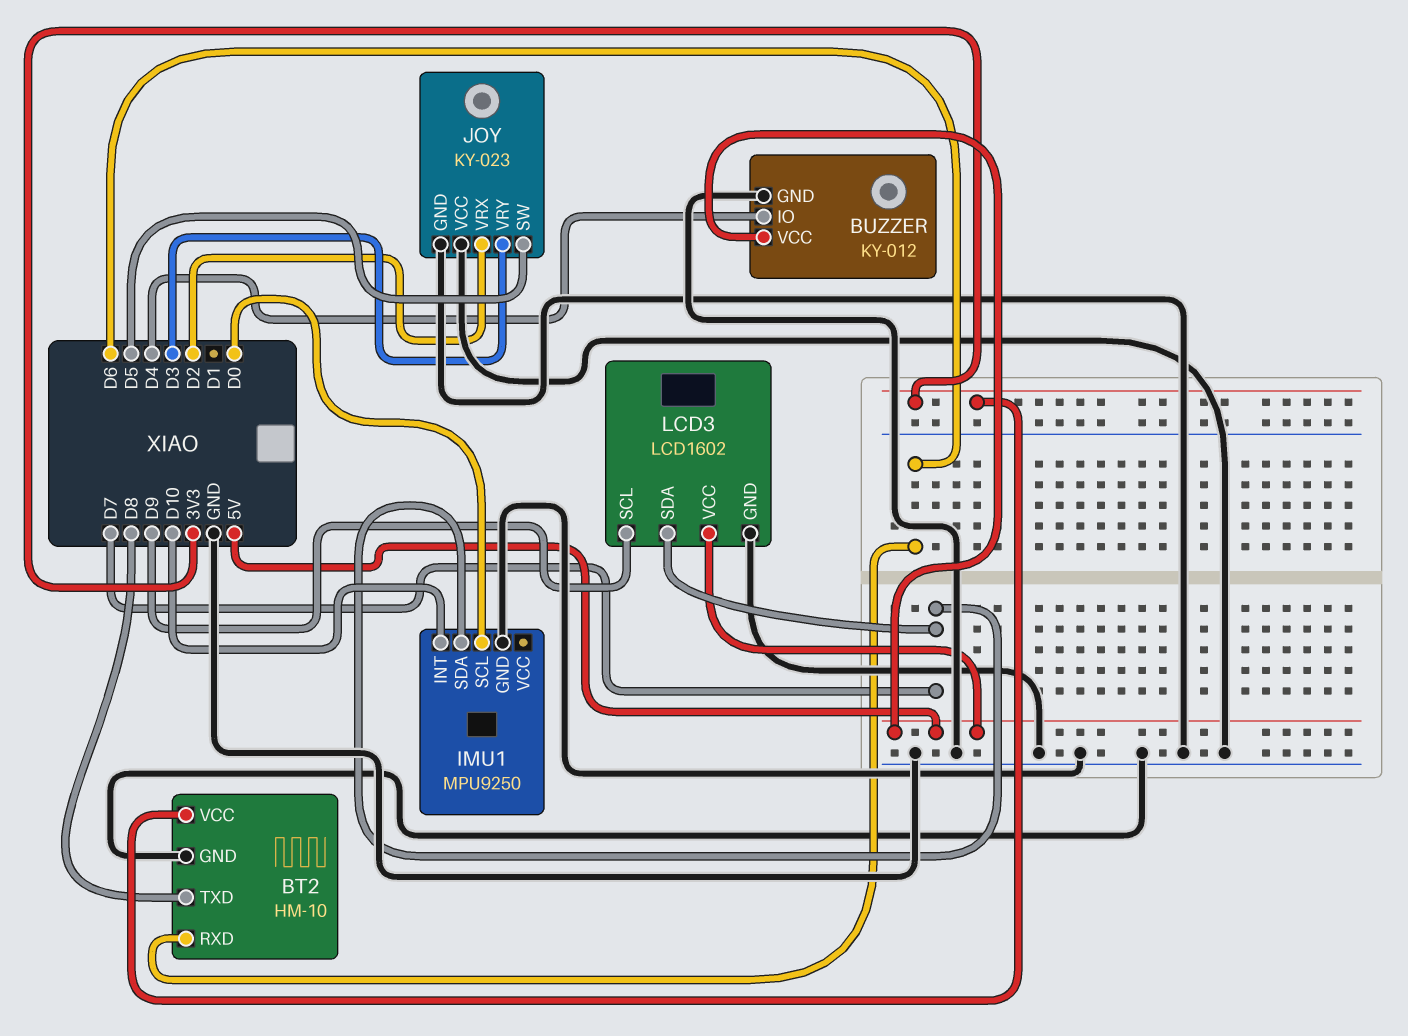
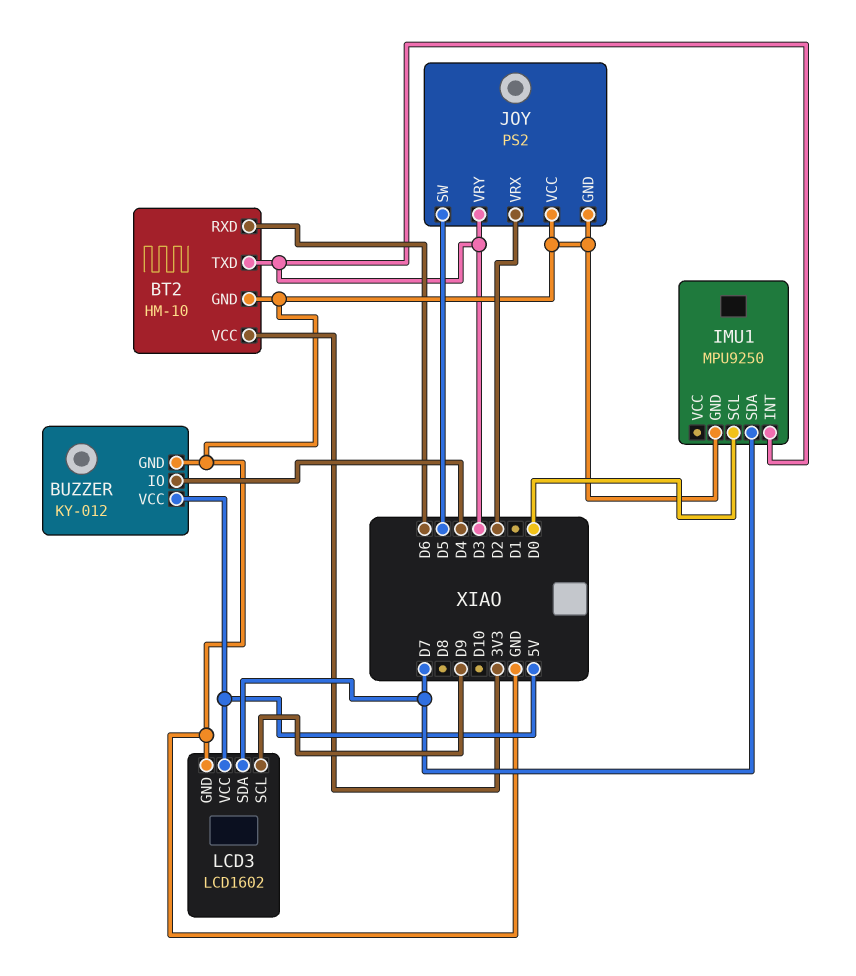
BT2 pin TXD: D8 -> D3
IMU1 pin INT: D10 -> D3
JOY: KY-023 -> PS2

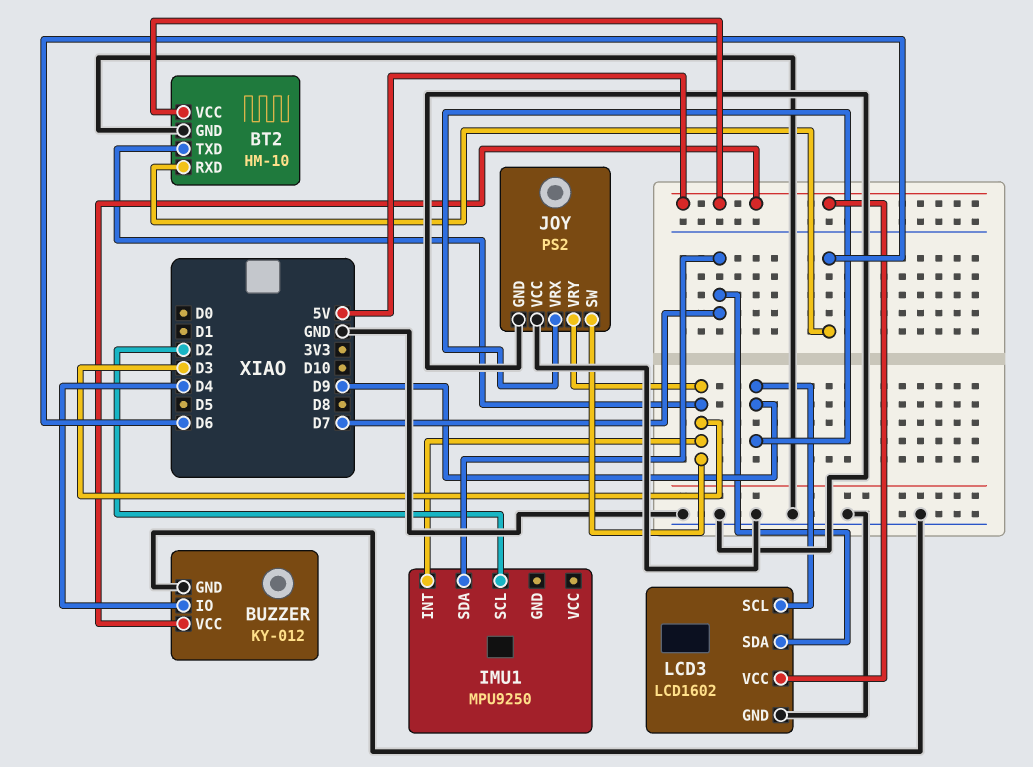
BT2 pin VCC: 3V3 -> 5V
IMU1 pin GND: GND -> none
IMU1 pin SCL: D0 -> D2
JOY pin SW: D5 -> D3
JOY pin VRX: D2 -> D9

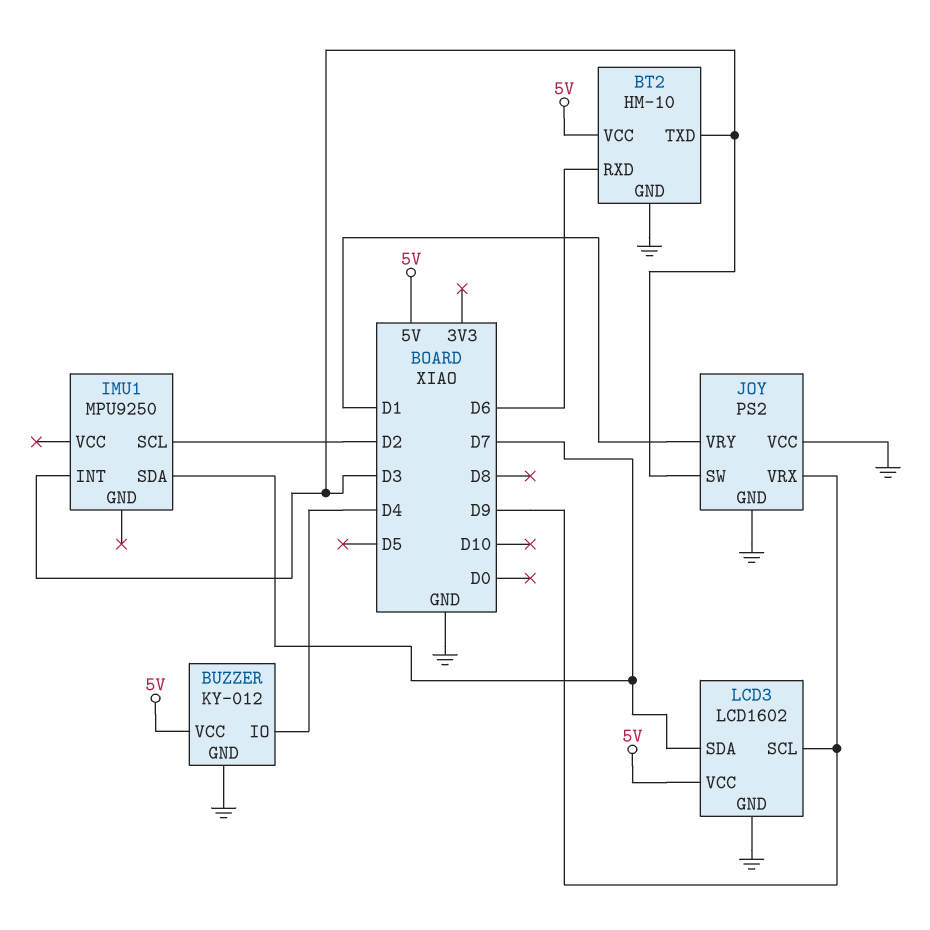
JOY pin VRY: D3 -> D1

